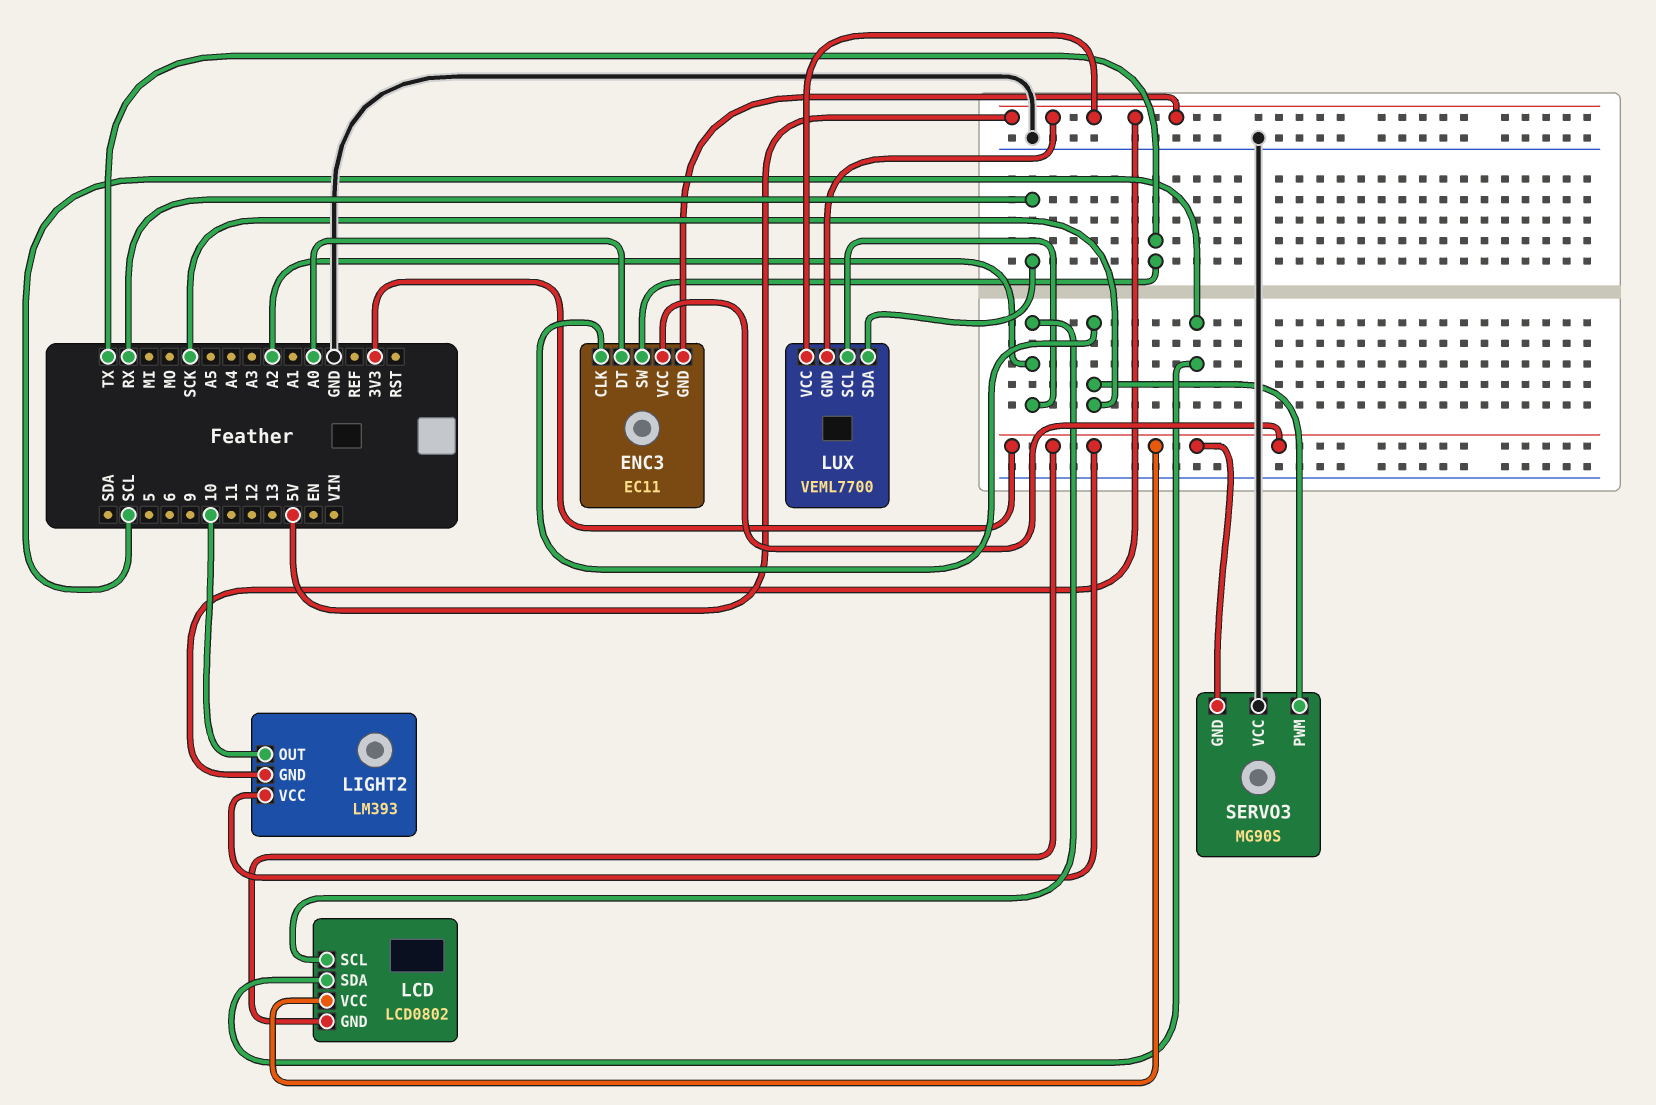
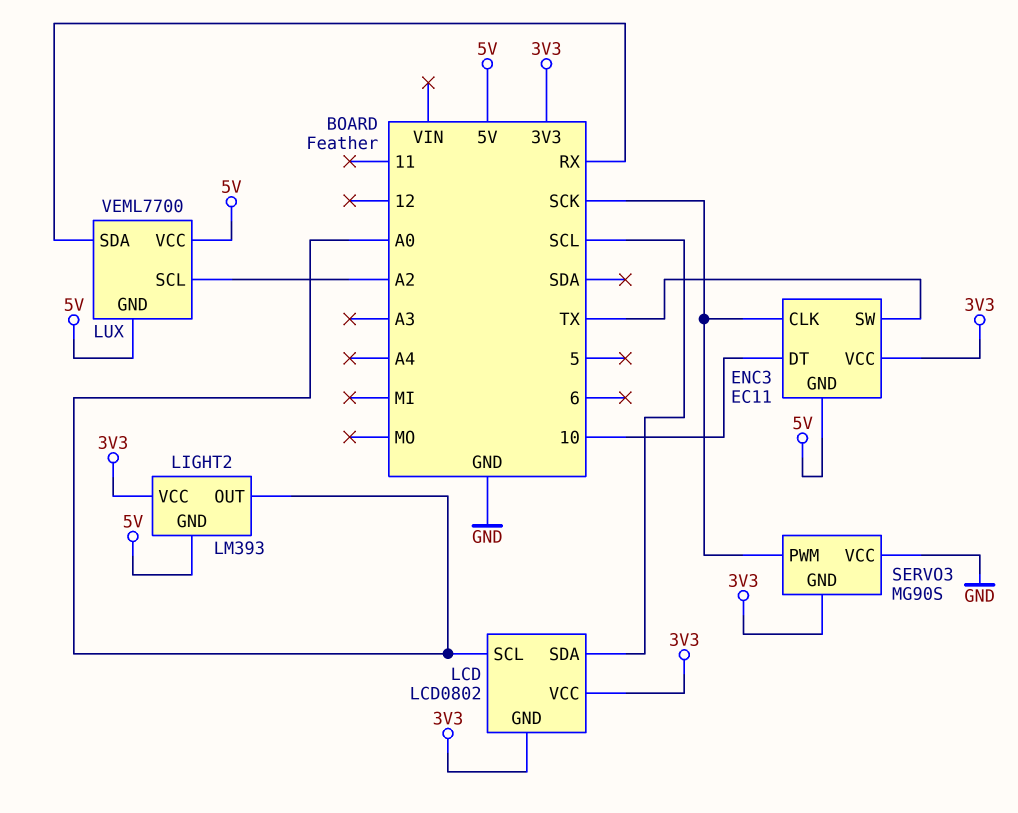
ENC3 pin DT: A0 -> 10
LCD pin SCL: A2 -> A0
LIGHT2 pin OUT: 10 -> A0

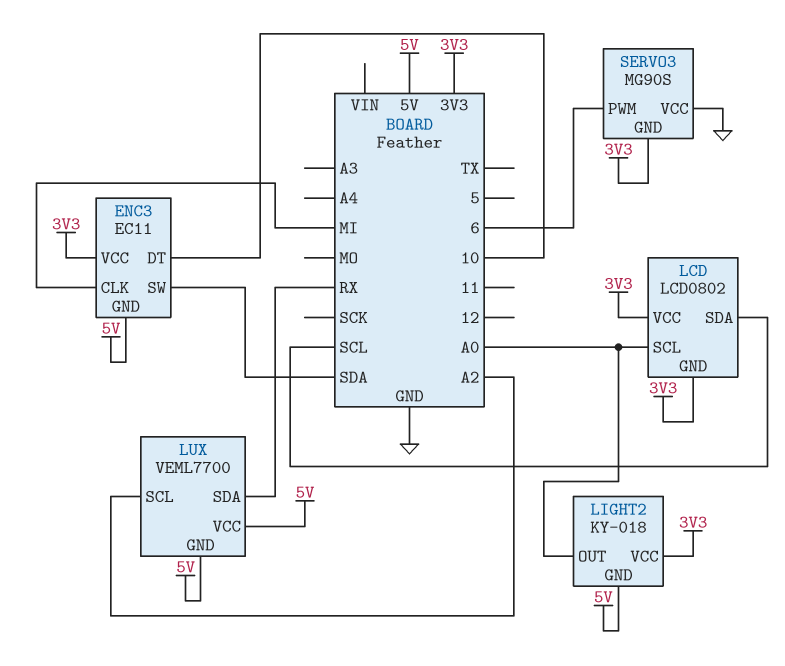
ENC3 pin CLK: SCK -> MI
ENC3 pin SW: TX -> SDA
LIGHT2: LM393 -> KY-018
SERVO3 pin PWM: SCK -> 6

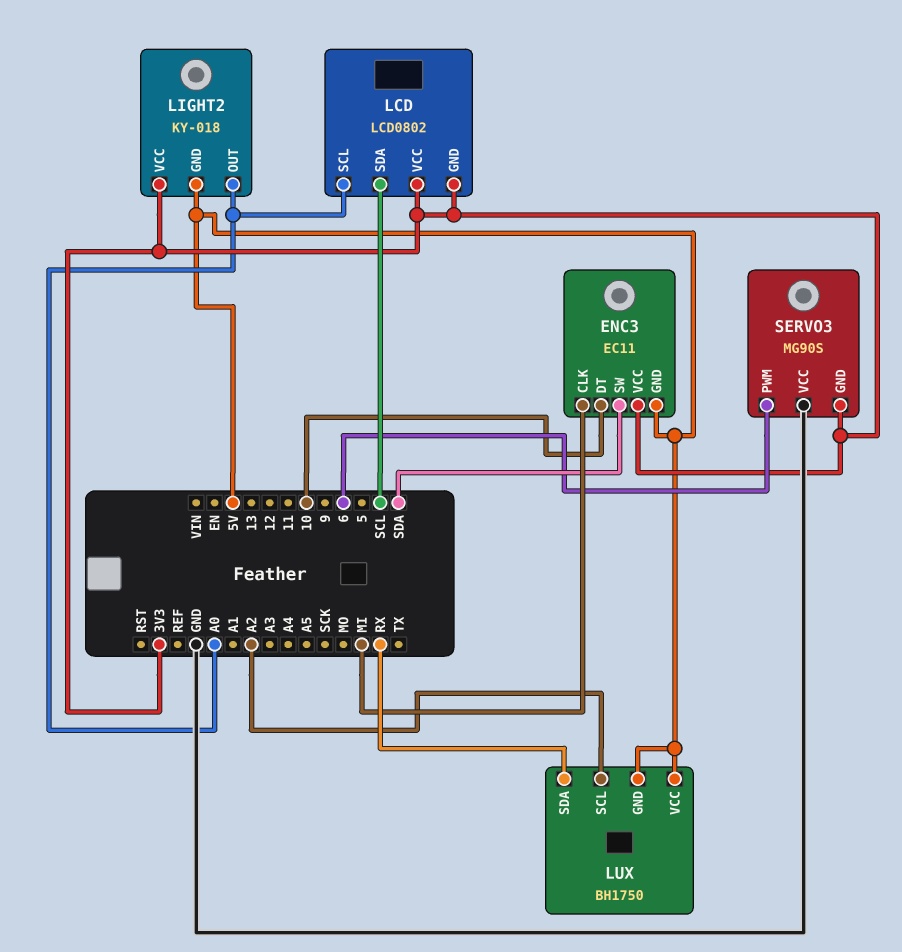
LUX: VEML7700 -> BH1750

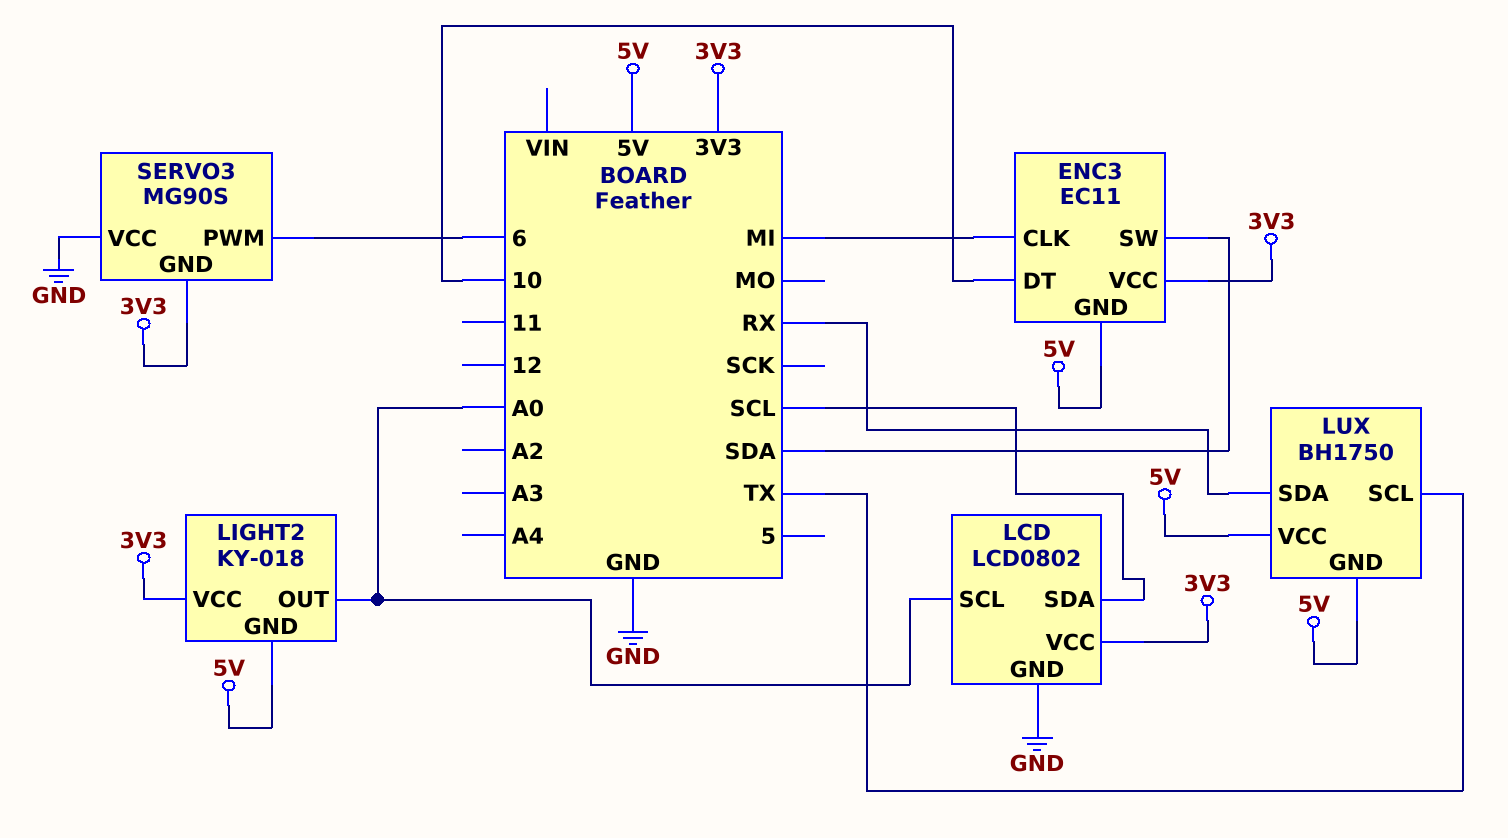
LCD pin GND: 3V3 -> GND
LUX pin SCL: A2 -> TX

